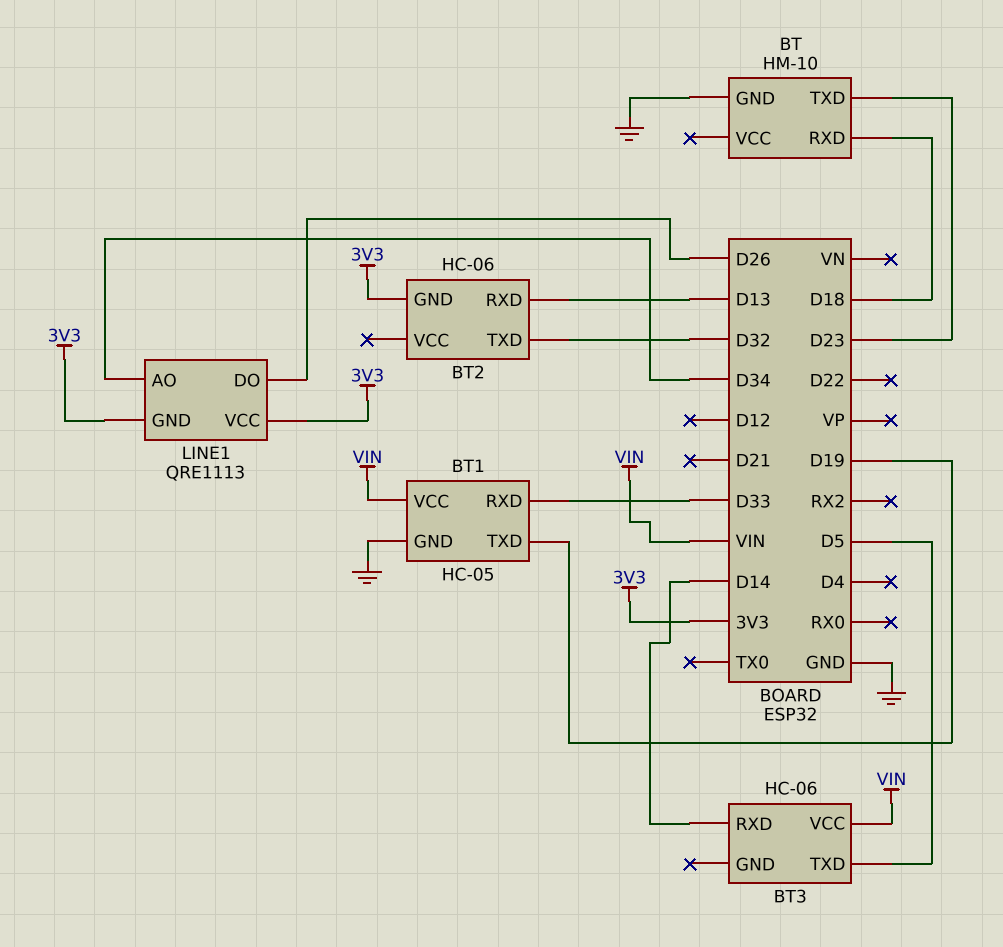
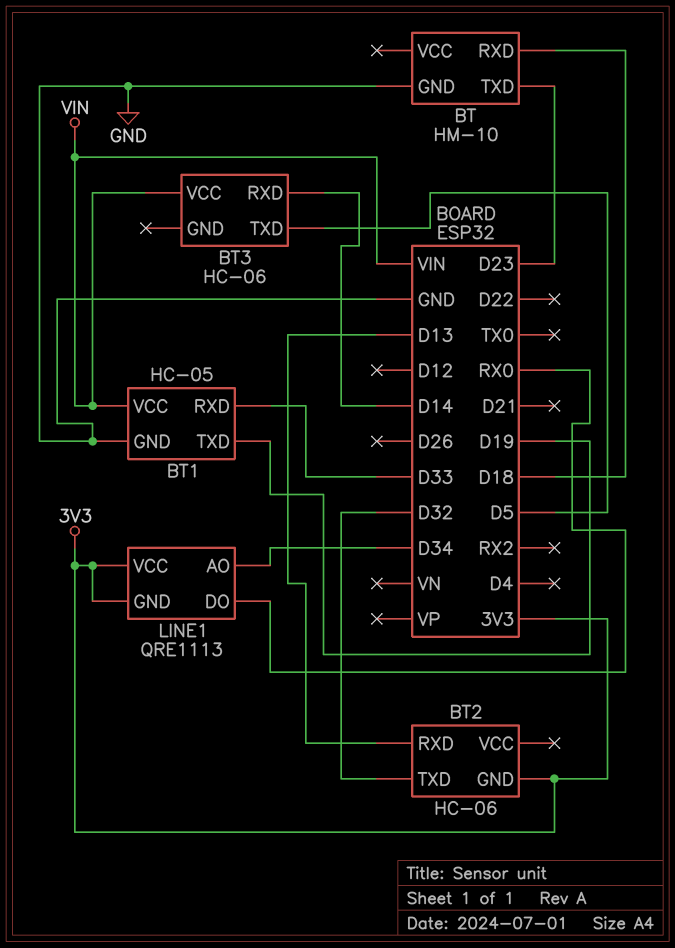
LINE1 pin DO: D26 -> RX0

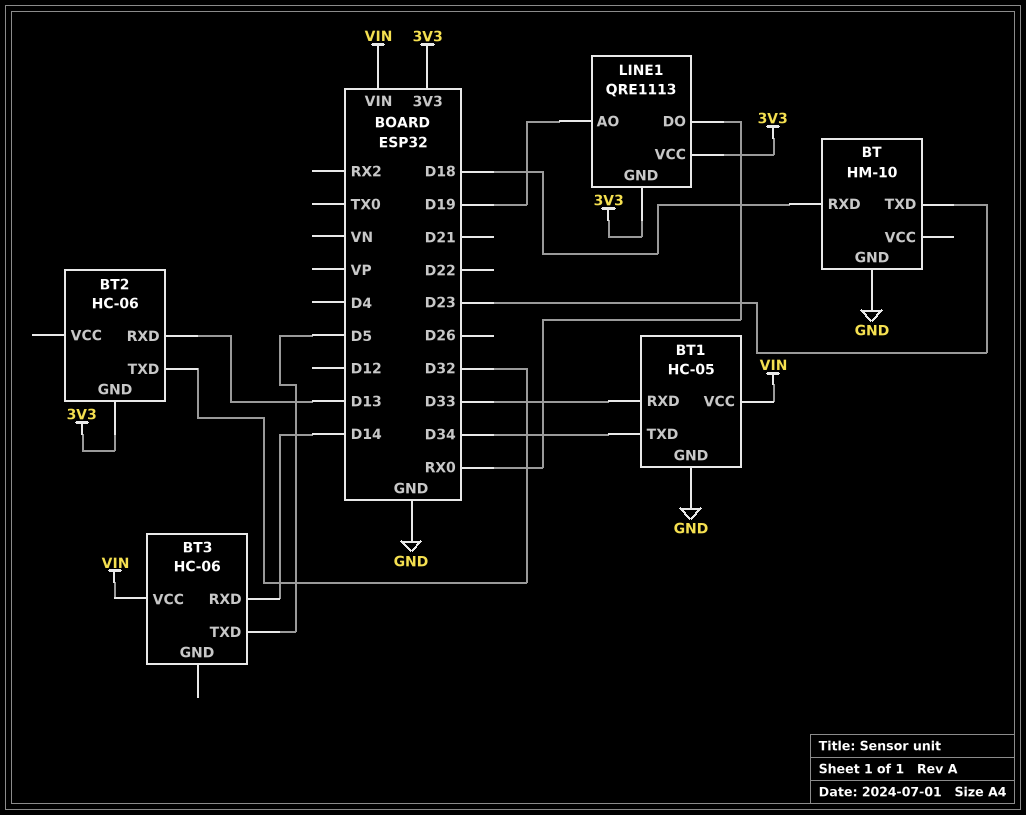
BT1 pin TXD: D19 -> D34
LINE1 pin AO: D34 -> D19

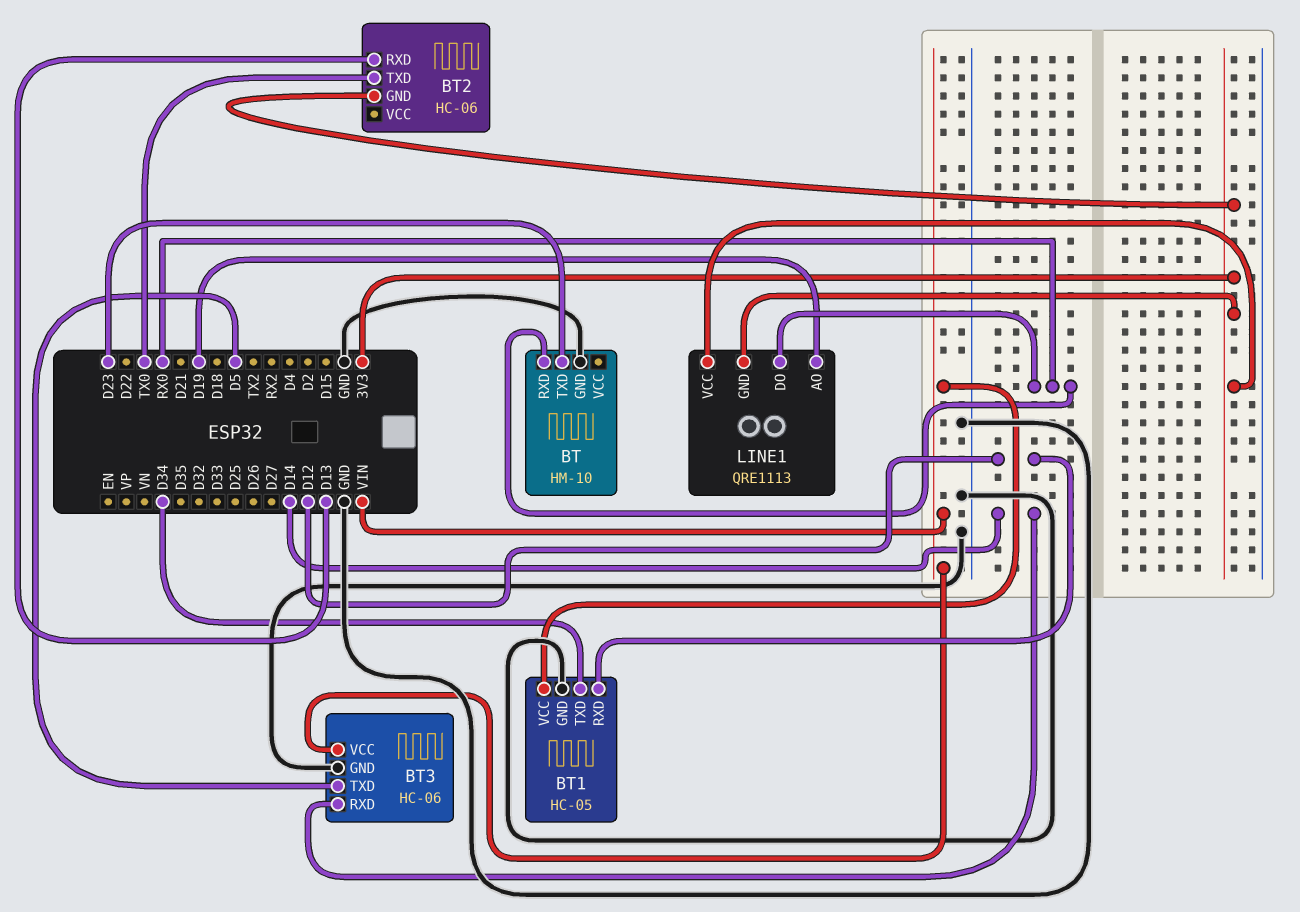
BT pin RXD: D18 -> RX0
BT1 pin RXD: D33 -> D12
BT2 pin TXD: D32 -> TX0
BT3 pin GND: none -> GND

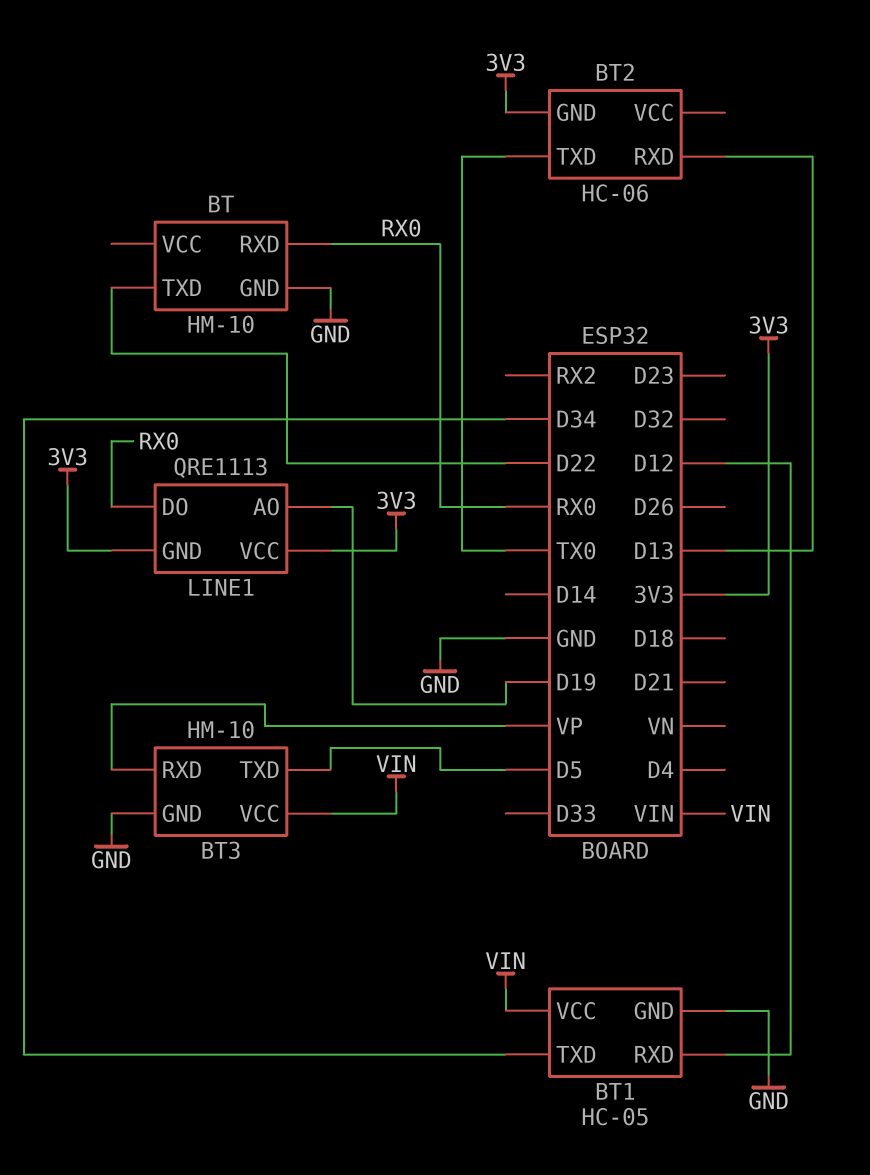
BT pin TXD: D23 -> D22
BT3: HC-06 -> HM-10
BT3 pin RXD: D14 -> VP

